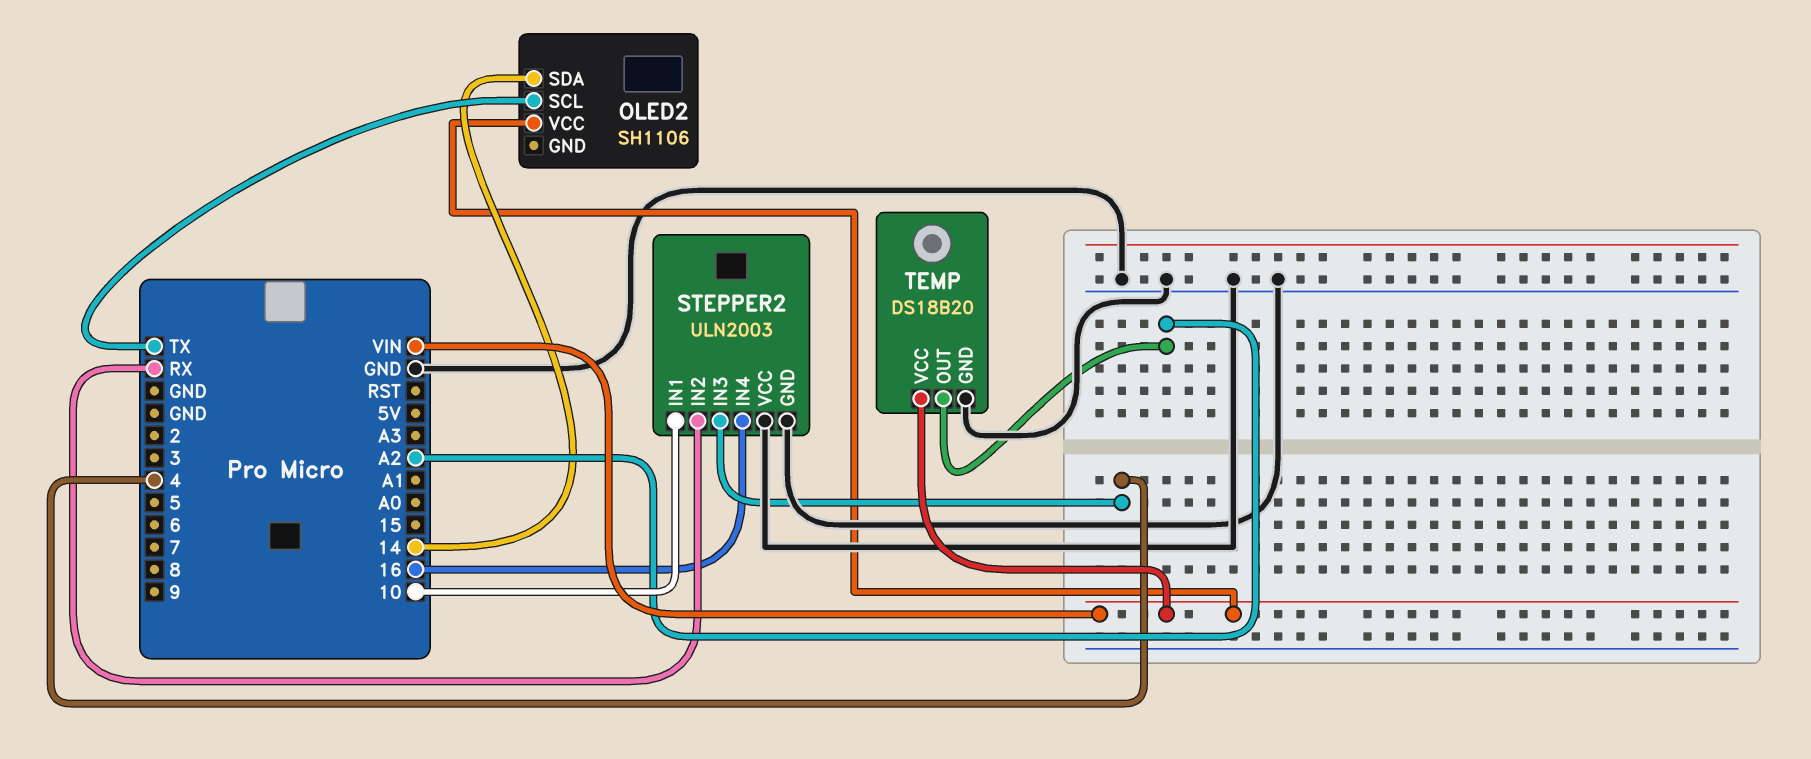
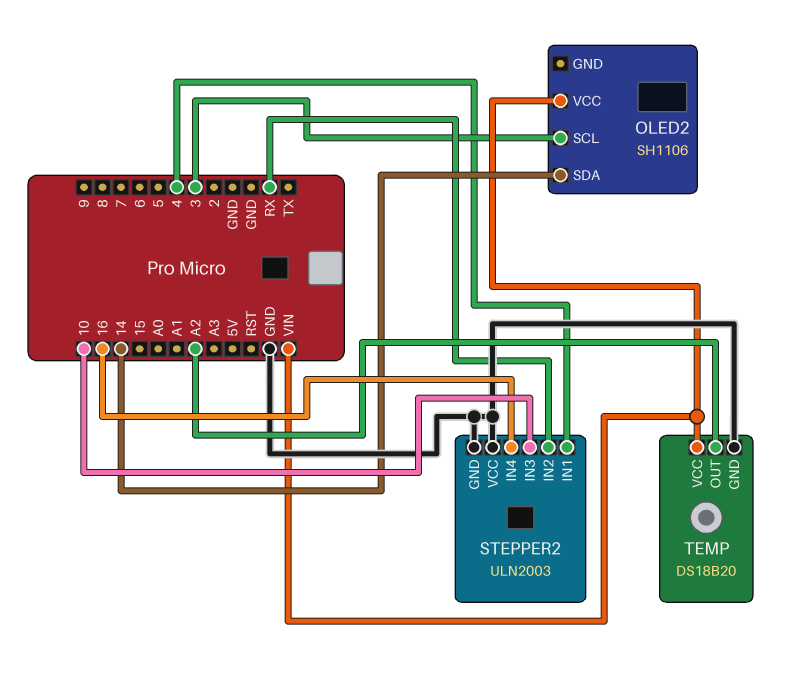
OLED2 pin SCL: TX -> 3
STEPPER2 pin IN1: 10 -> 4
STEPPER2 pin IN3: 4 -> 10

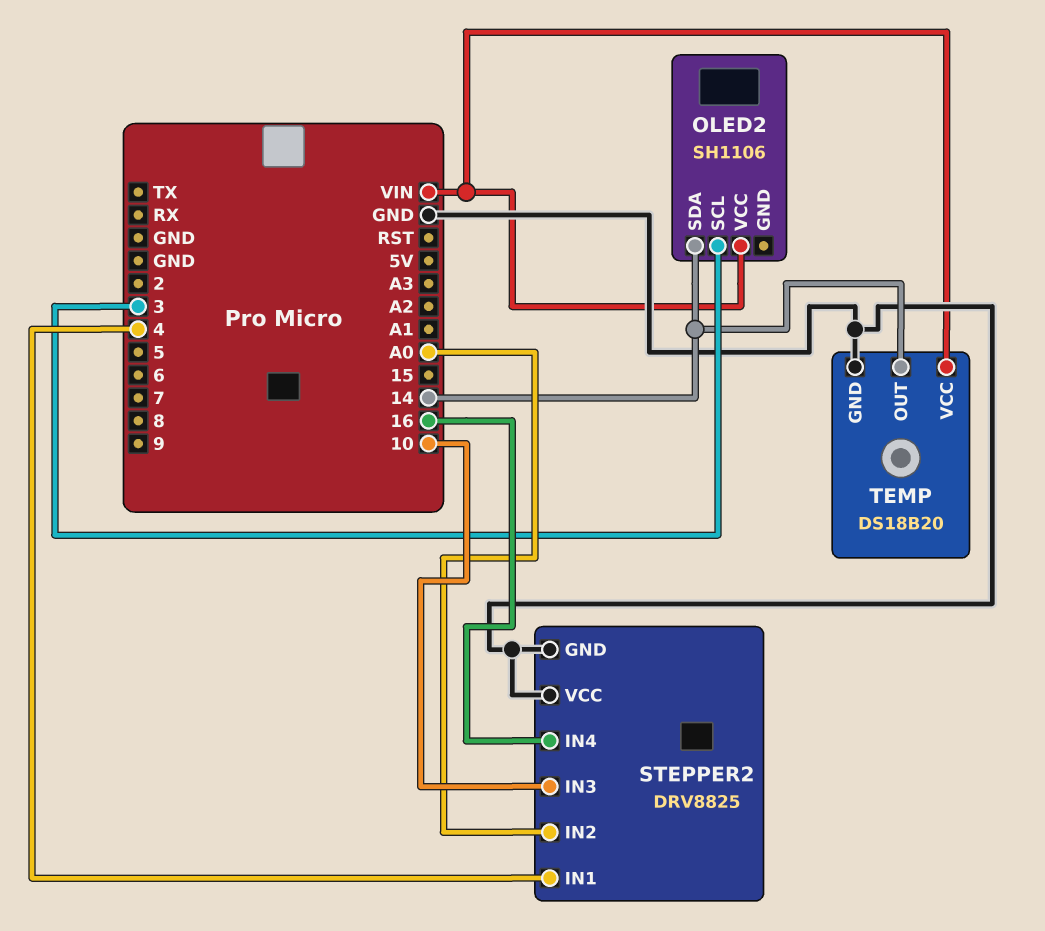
STEPPER2: ULN2003 -> DRV8825
STEPPER2 pin IN2: RX -> A0
TEMP pin OUT: A2 -> 14

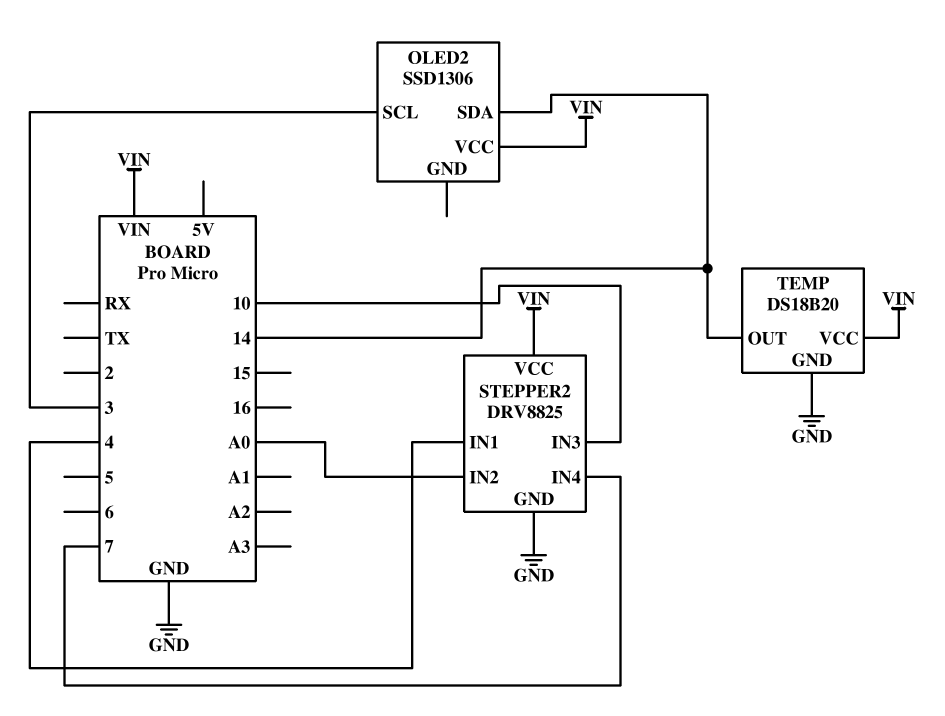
OLED2: SH1106 -> SSD1306
STEPPER2 pin IN4: 16 -> 7
STEPPER2 pin VCC: GND -> VIN

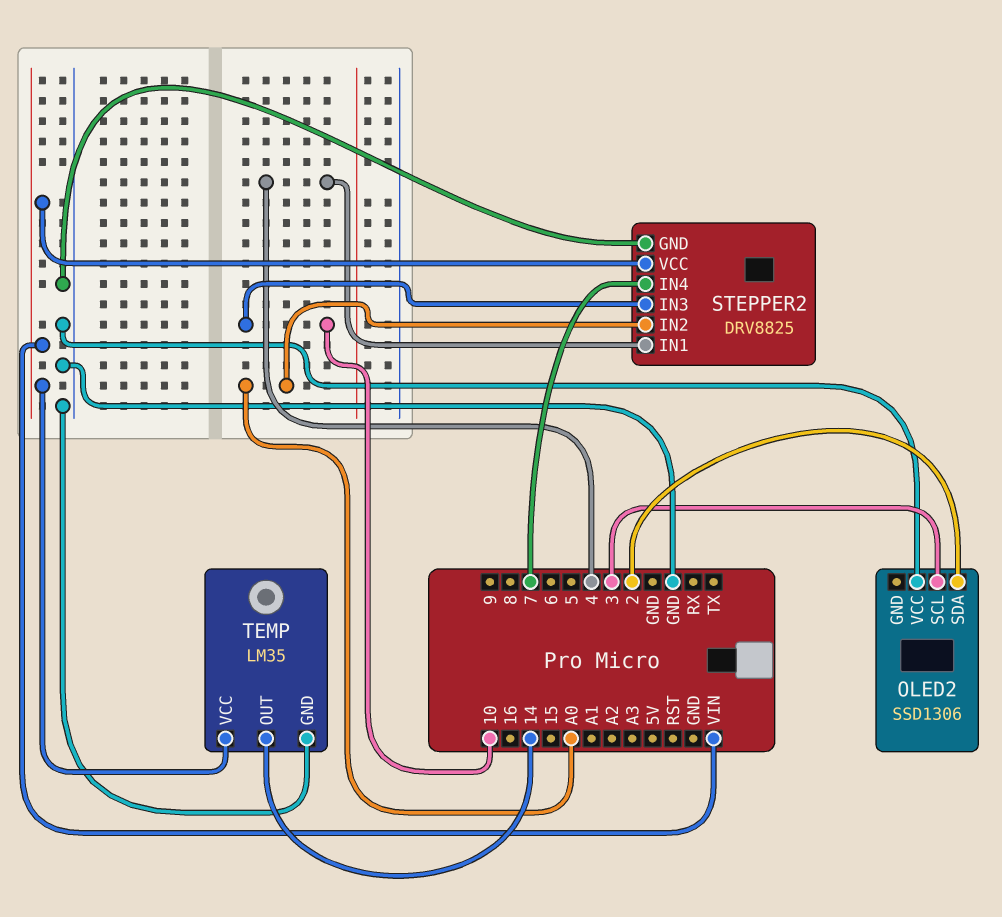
OLED2 pin SDA: 14 -> 2
OLED2 pin VCC: VIN -> GND
TEMP: DS18B20 -> LM35

